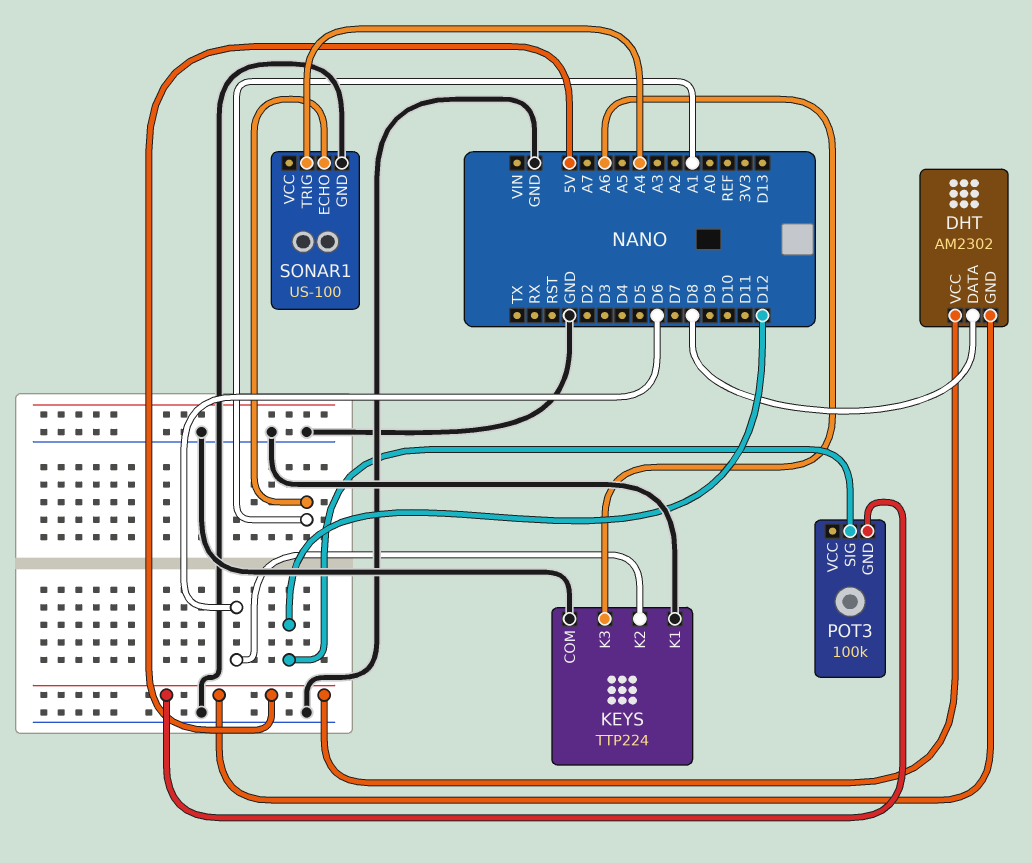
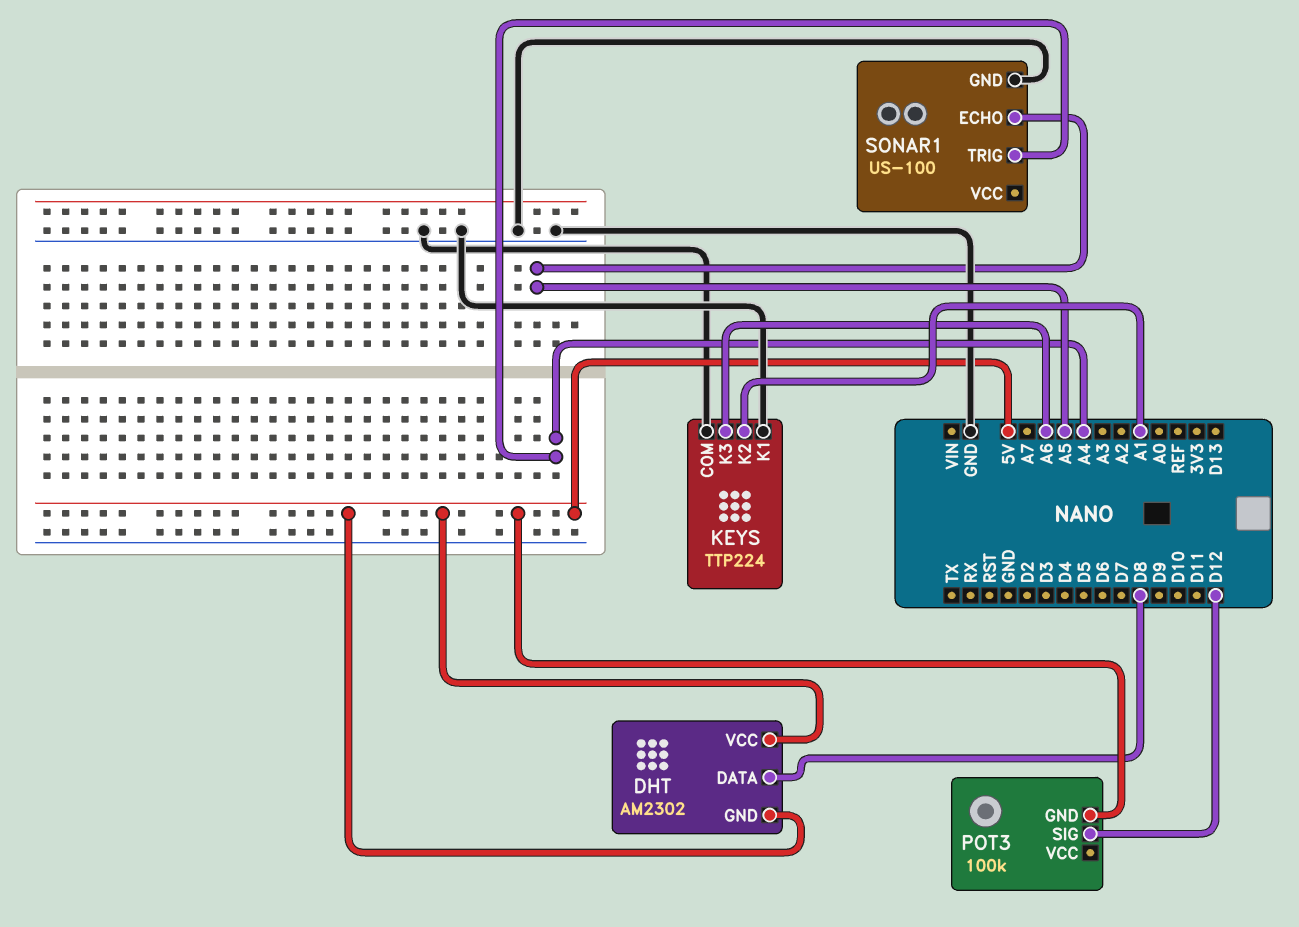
KEYS pin K2: D6 -> A1
SONAR1 pin ECHO: A1 -> A5

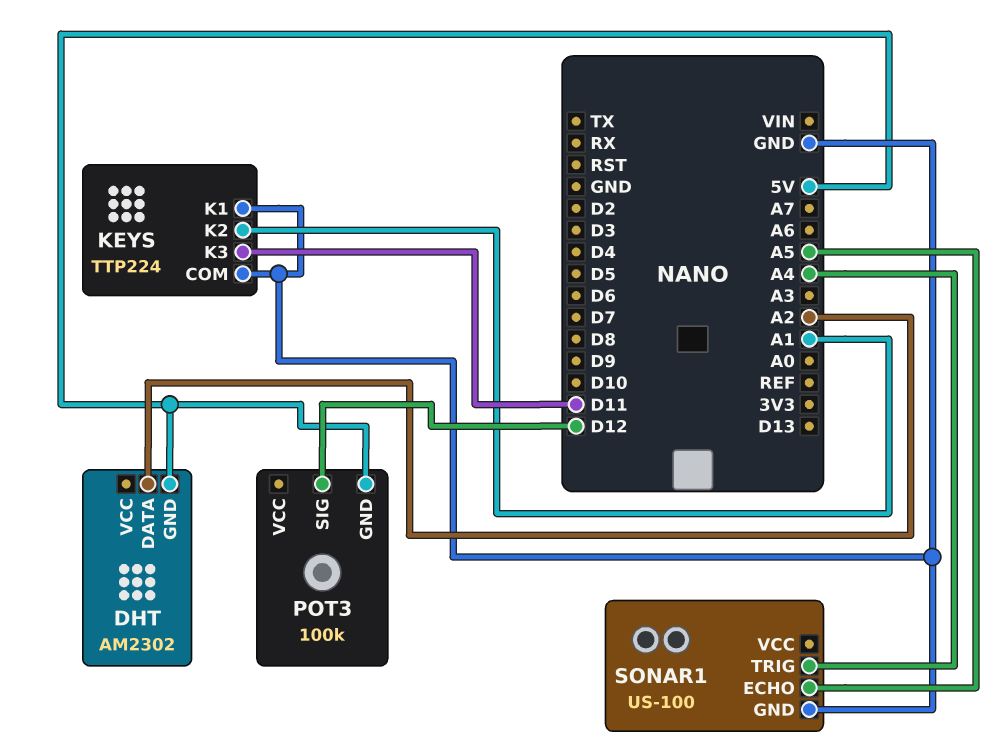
DHT pin DATA: D8 -> A2
DHT pin VCC: 5V -> none
KEYS pin K3: A6 -> D11

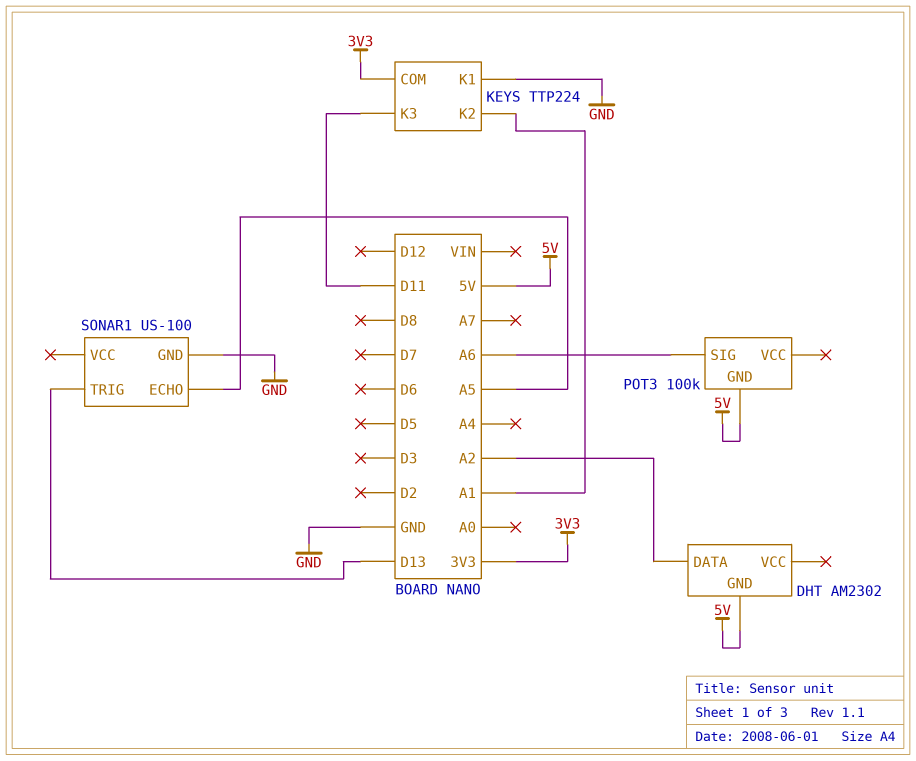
KEYS pin COM: GND -> 3V3
POT3 pin SIG: D12 -> A6
SONAR1 pin TRIG: A4 -> D13

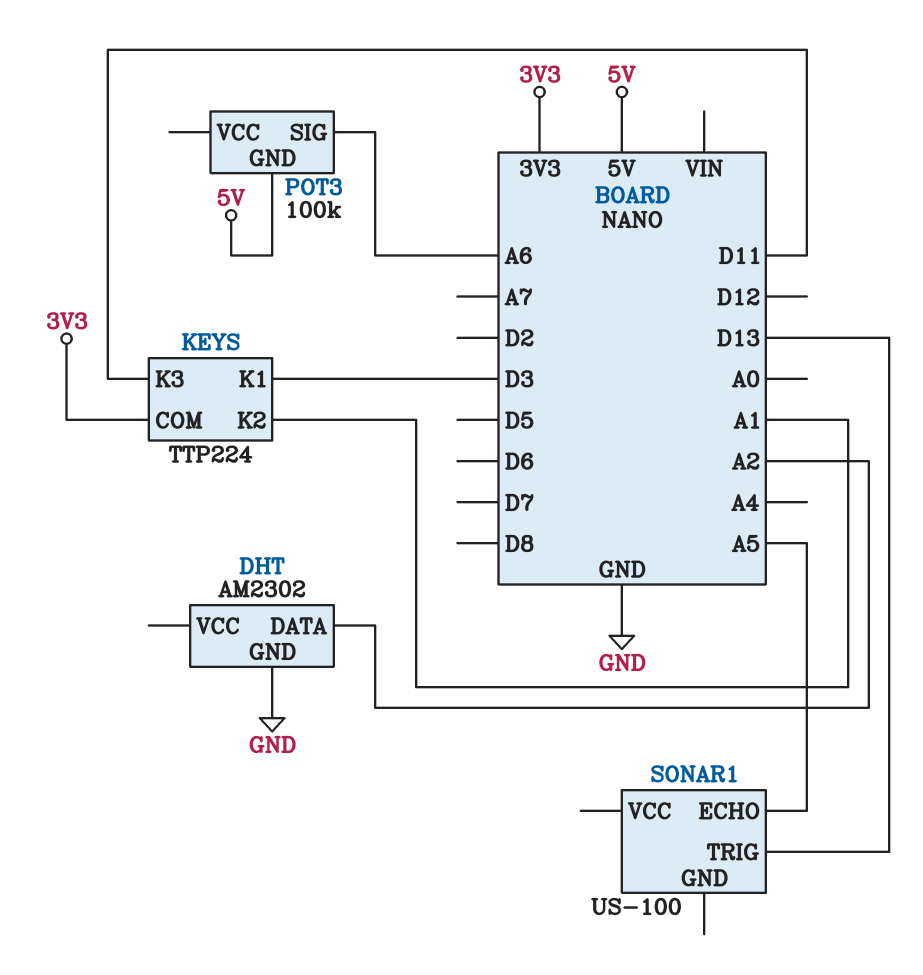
DHT pin GND: 5V -> GND
KEYS pin K1: GND -> D3
SONAR1 pin GND: GND -> none

